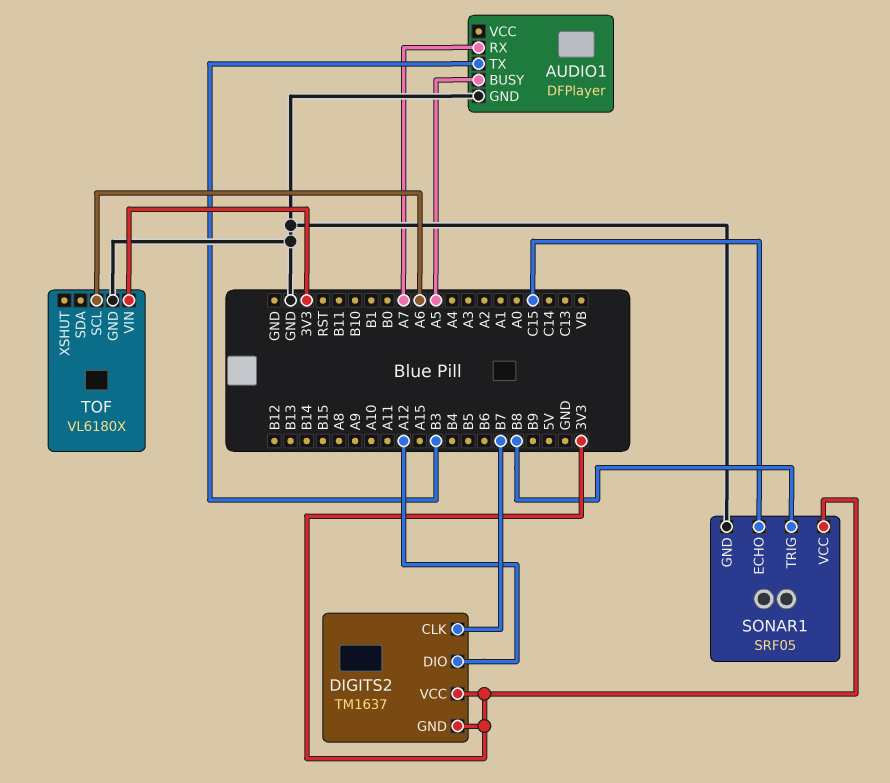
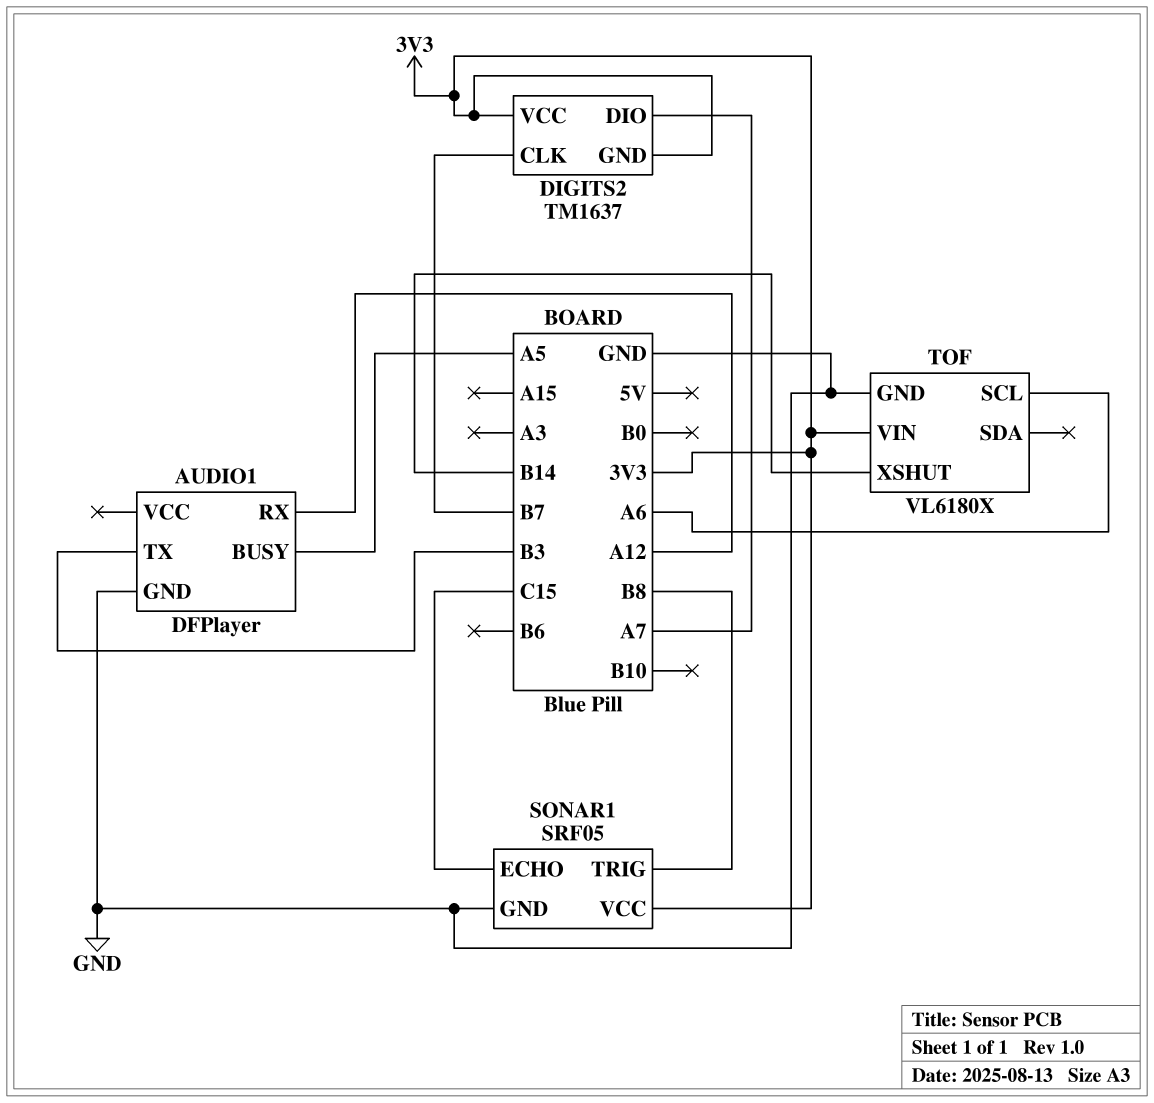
AUDIO1 pin RX: A7 -> A12
DIGITS2 pin DIO: A12 -> A7
TOF pin XSHUT: none -> B14

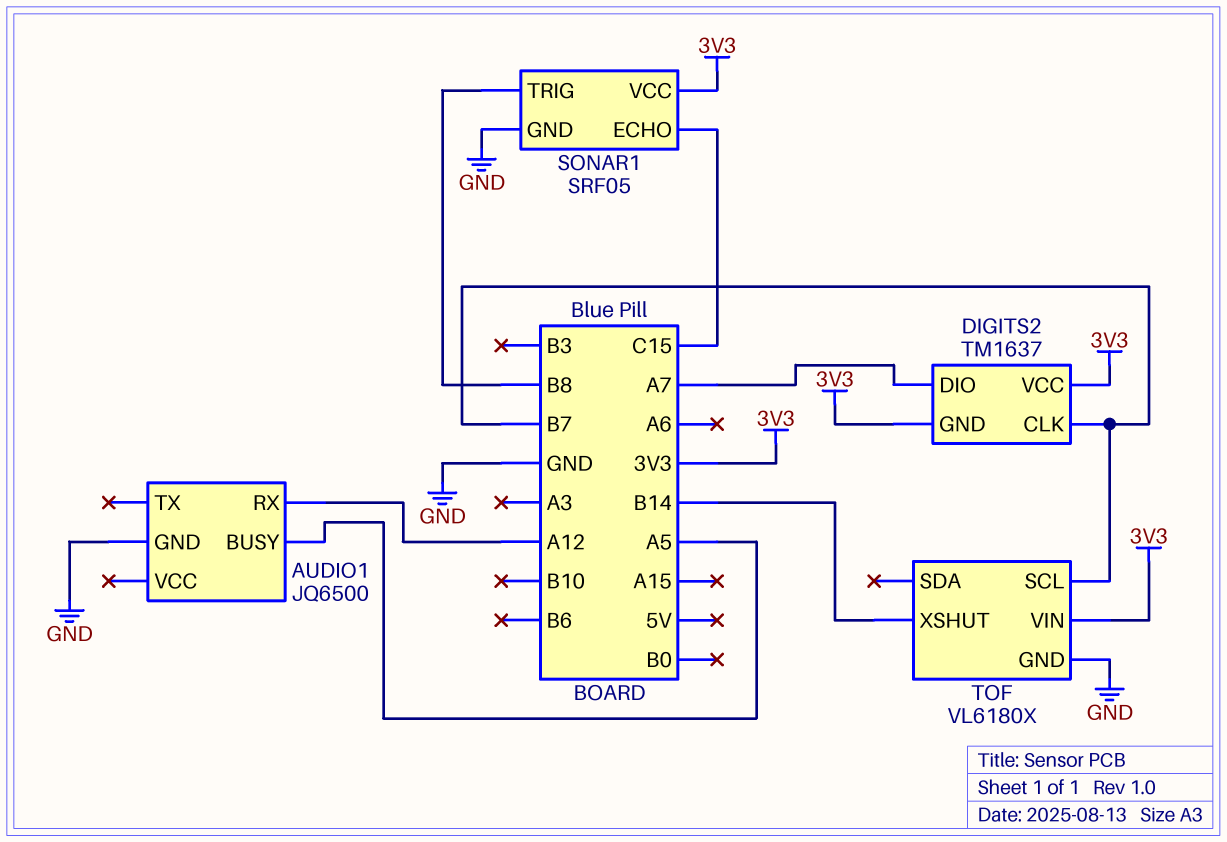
AUDIO1: DFPlayer -> JQ6500
AUDIO1 pin TX: B3 -> none
TOF pin SCL: A6 -> B7

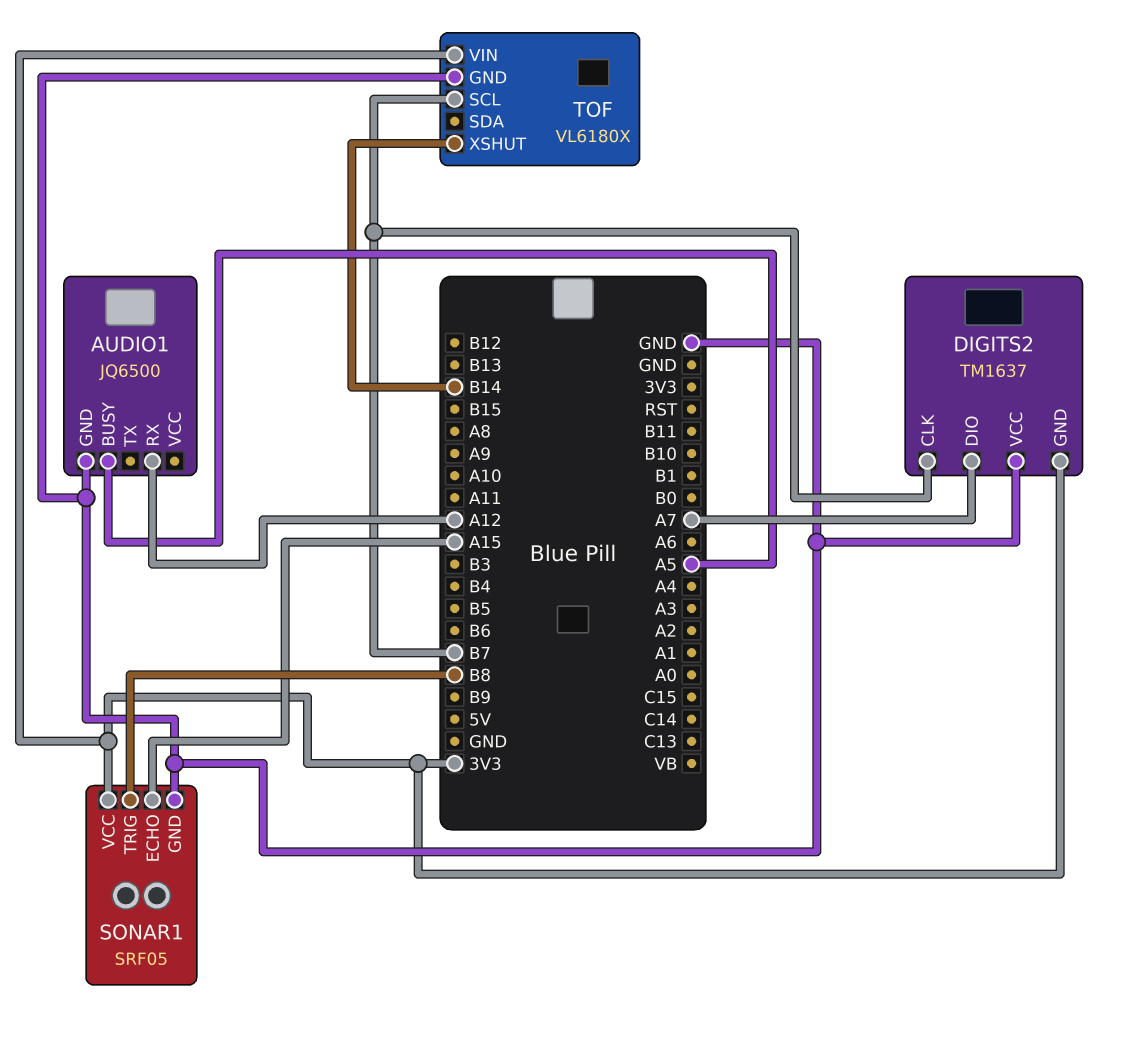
DIGITS2 pin VCC: 3V3 -> GND
SONAR1 pin ECHO: C15 -> A15

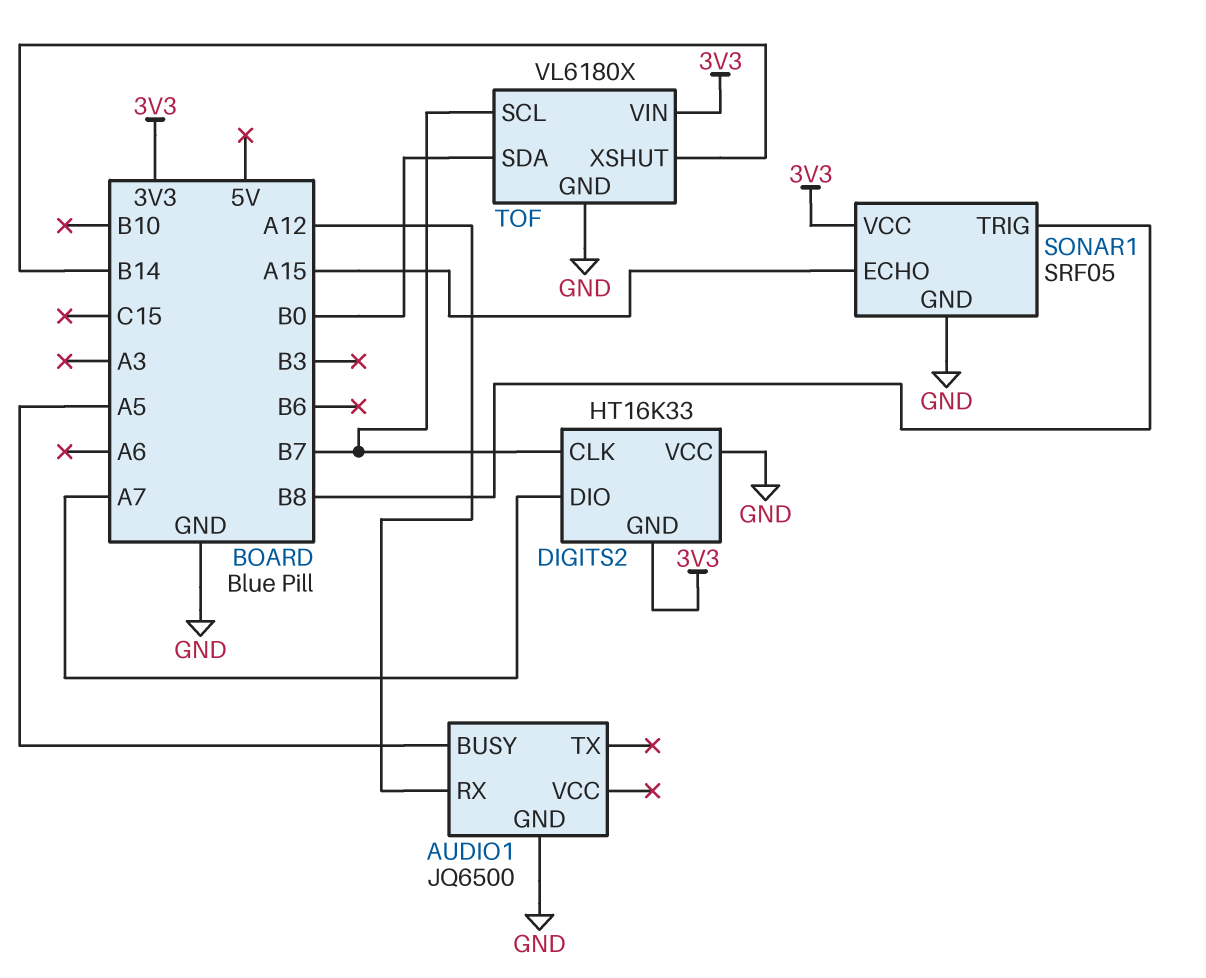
DIGITS2: TM1637 -> HT16K33
TOF pin SDA: none -> B0

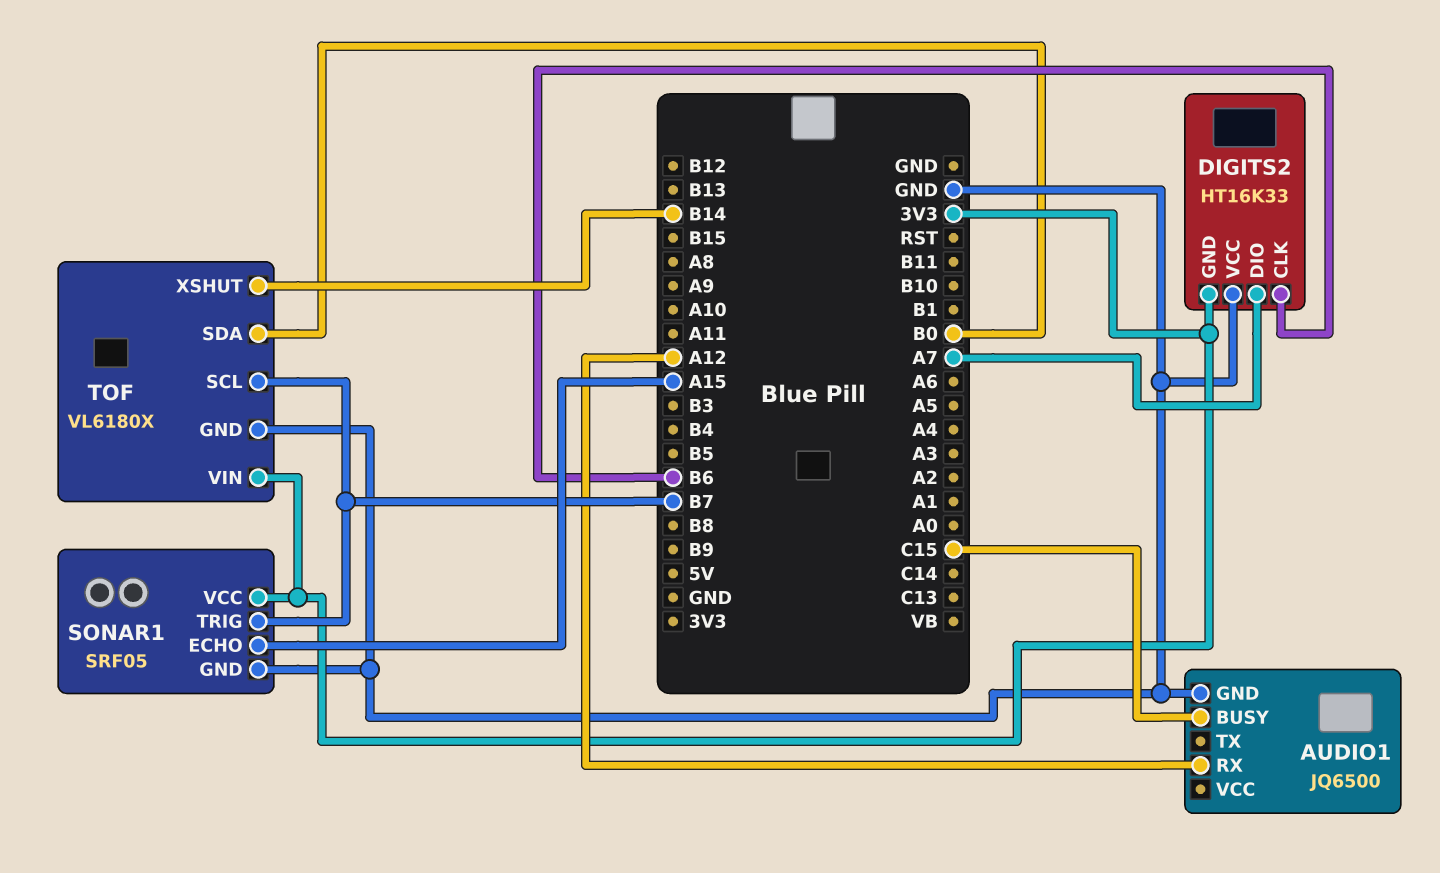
AUDIO1 pin BUSY: A5 -> C15
DIGITS2 pin CLK: B7 -> B6
SONAR1 pin TRIG: B8 -> B7

